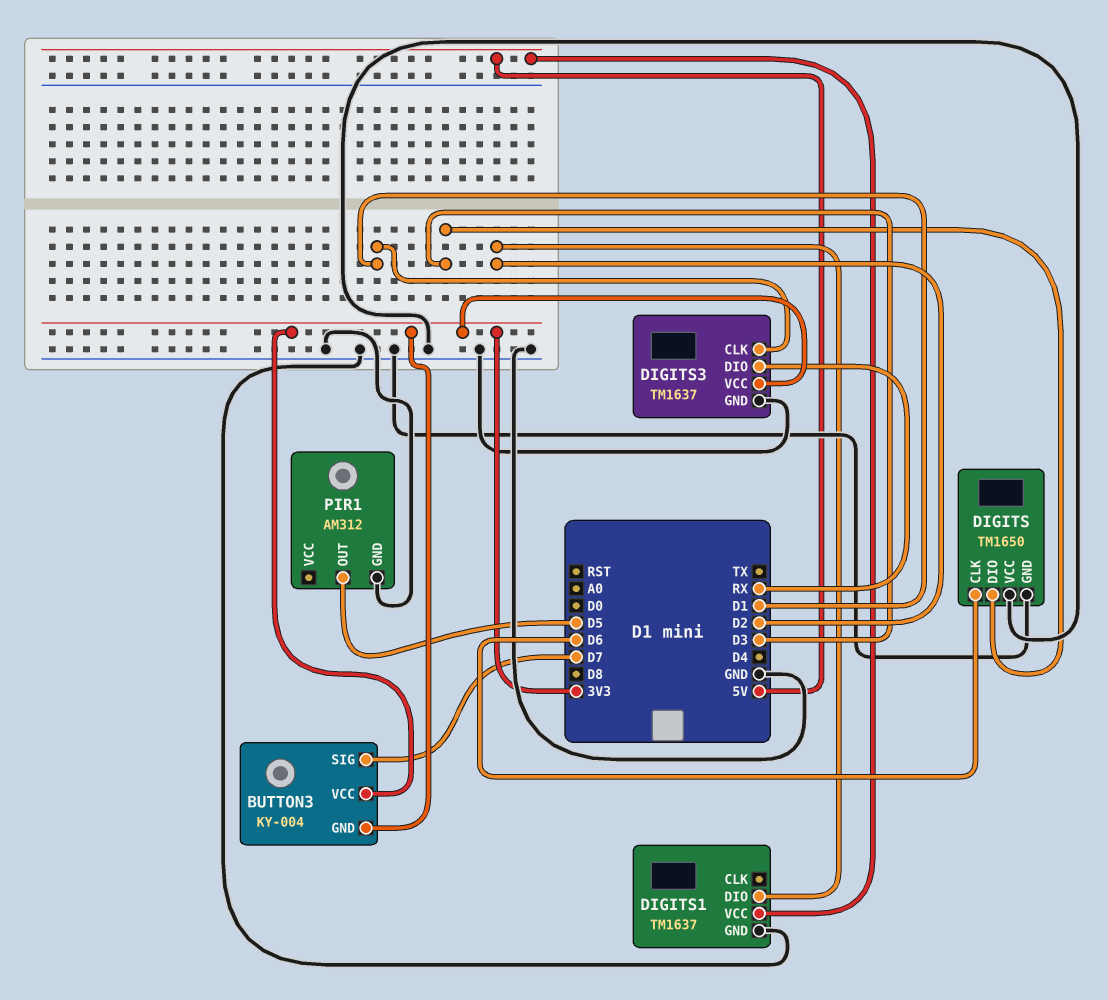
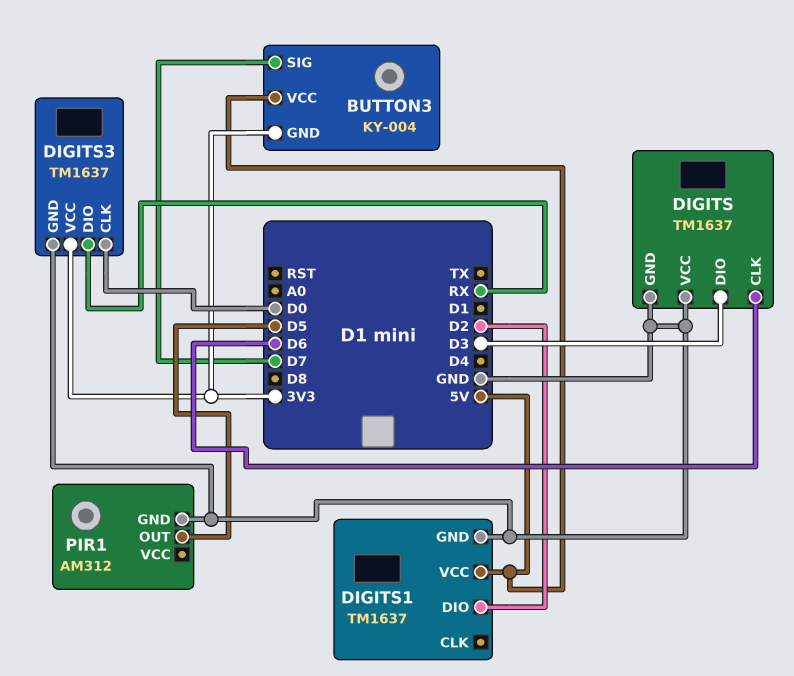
BUTTON3 pin VCC: 3V3 -> 5V
DIGITS: TM1650 -> TM1637
DIGITS3 pin CLK: D1 -> D0

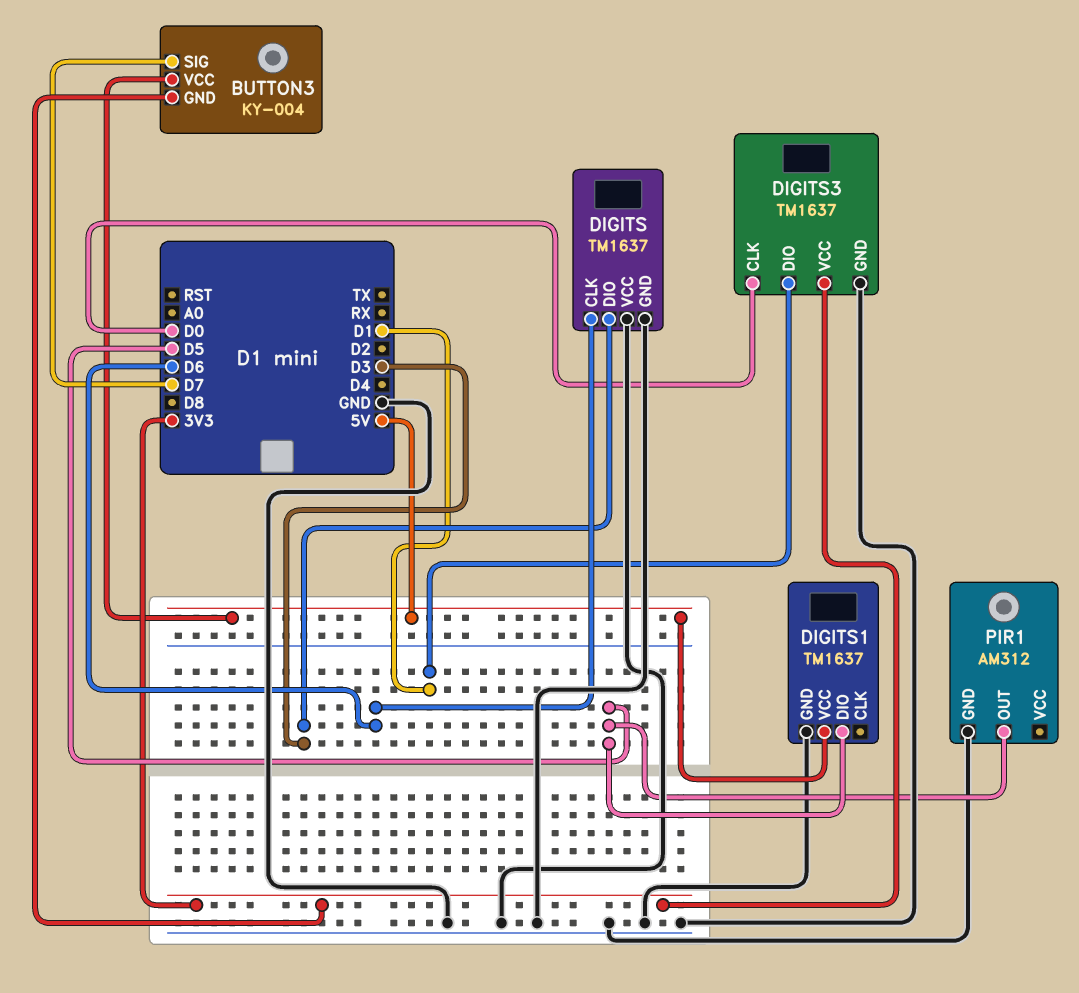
DIGITS1 pin DIO: D2 -> D5
DIGITS3 pin DIO: RX -> D1

